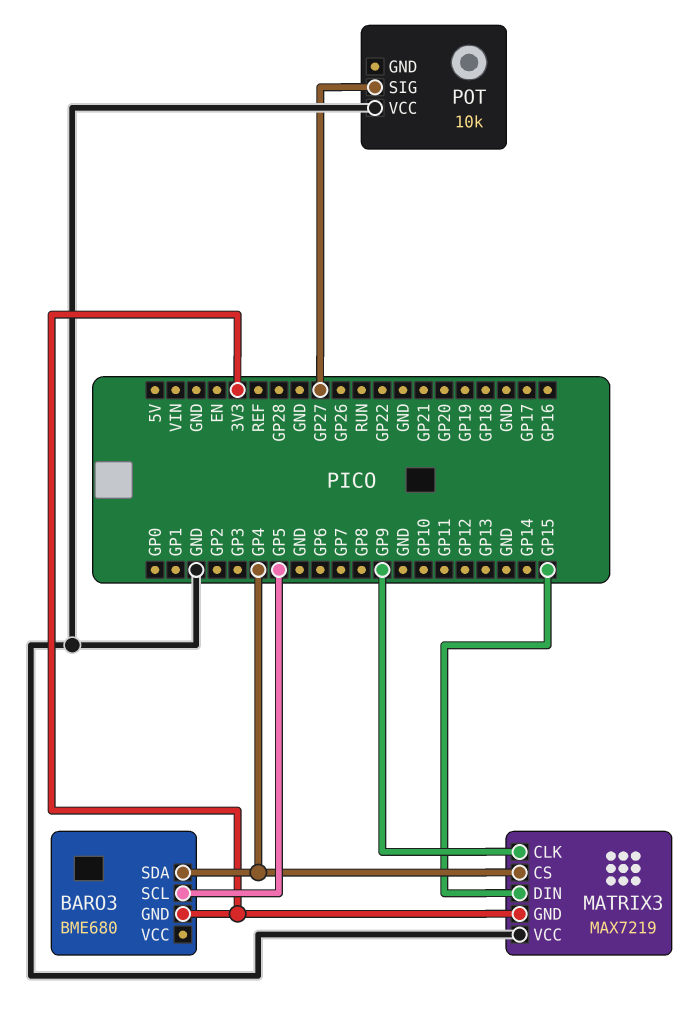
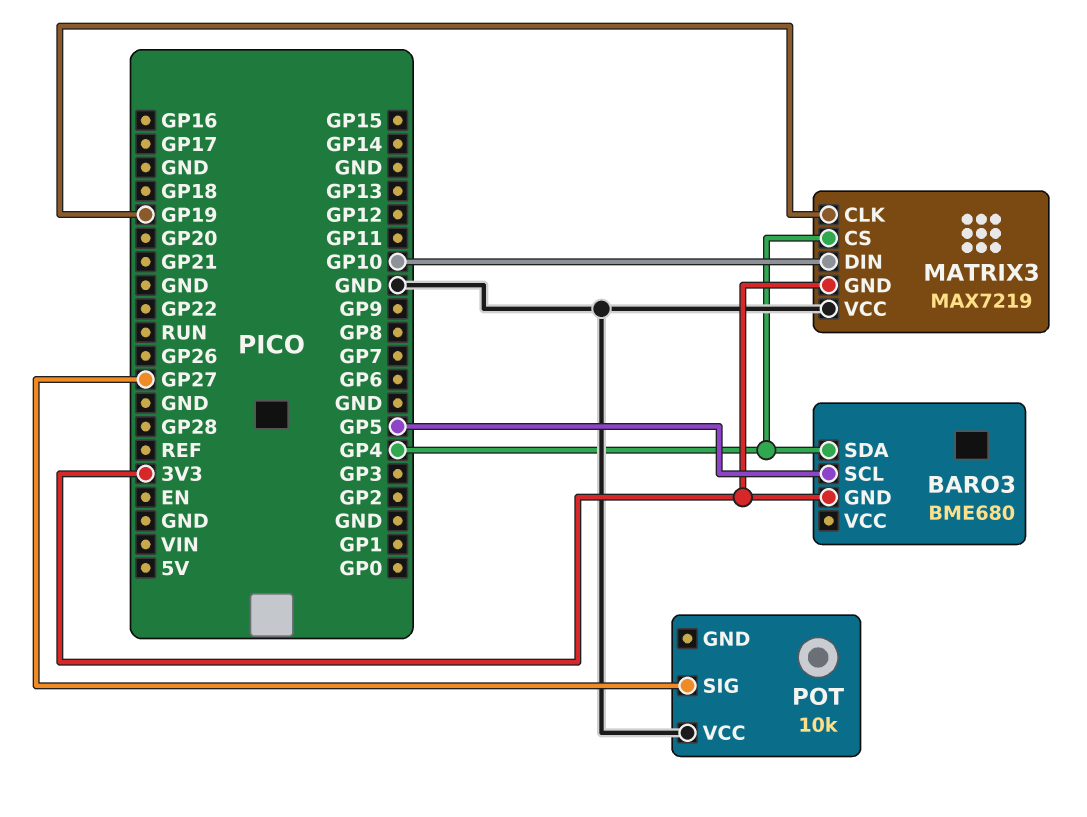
MATRIX3 pin CLK: GP9 -> GP19
MATRIX3 pin DIN: GP15 -> GP10

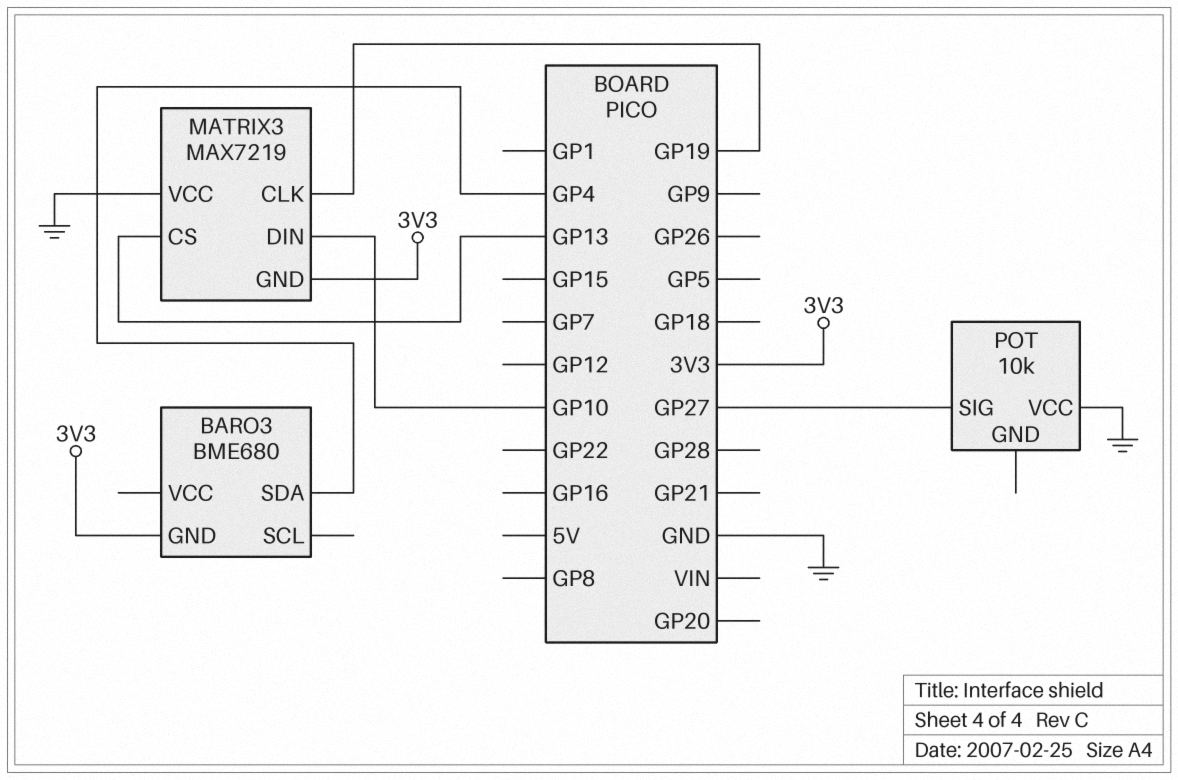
BARO3 pin SCL: GP5 -> none
MATRIX3 pin CS: GP4 -> GP13

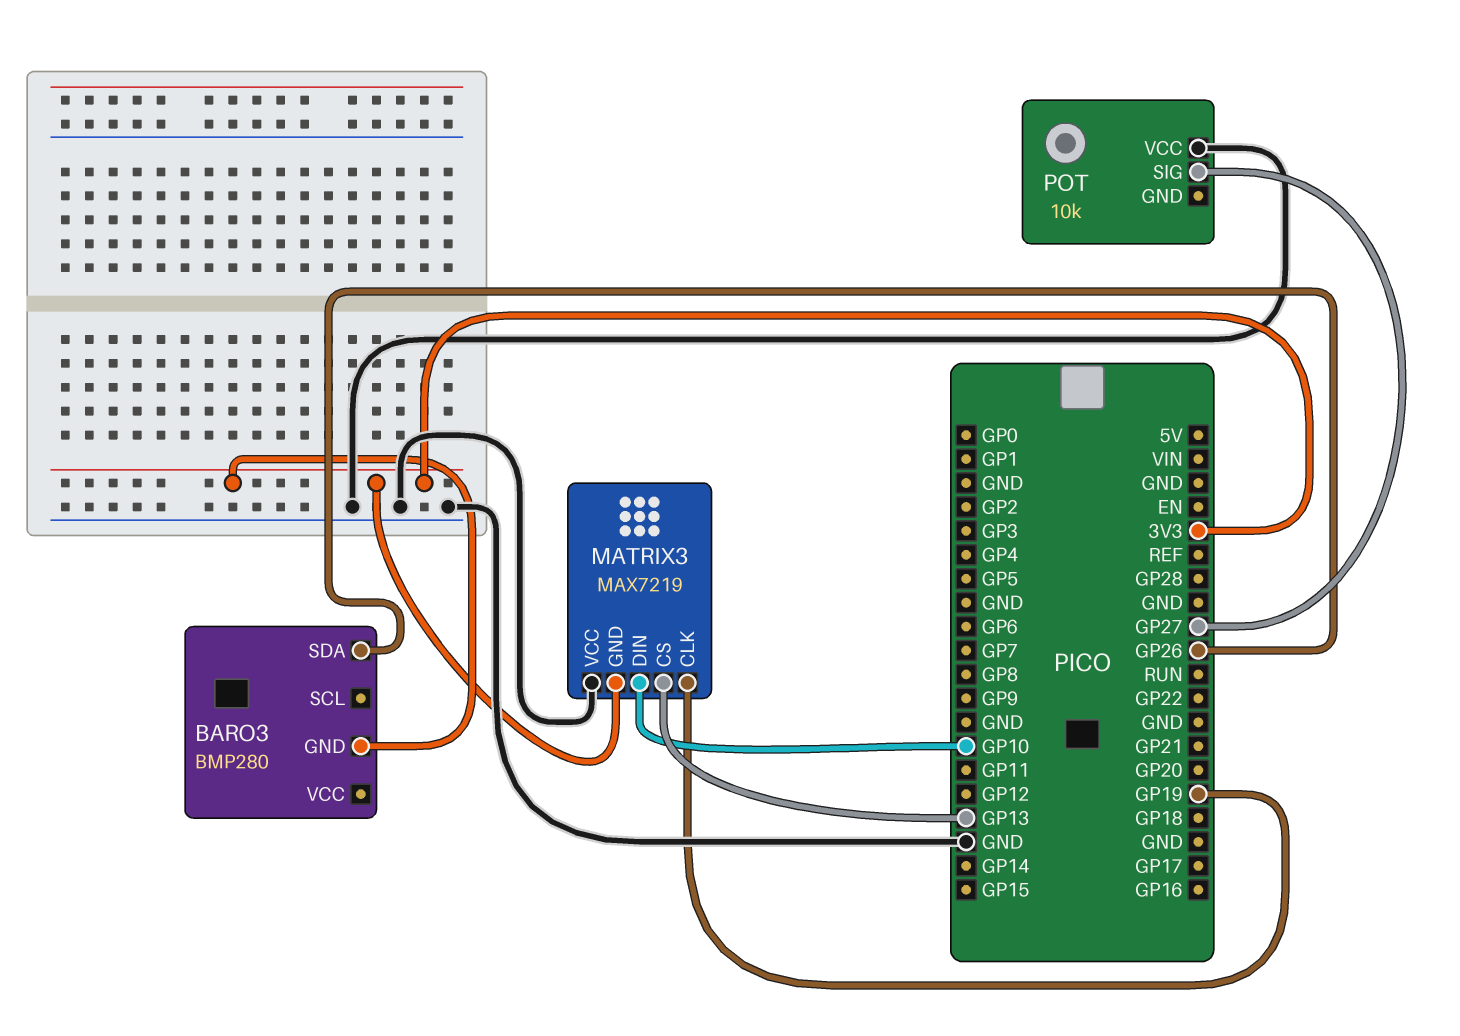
BARO3: BME680 -> BMP280
BARO3 pin SDA: GP4 -> GP26

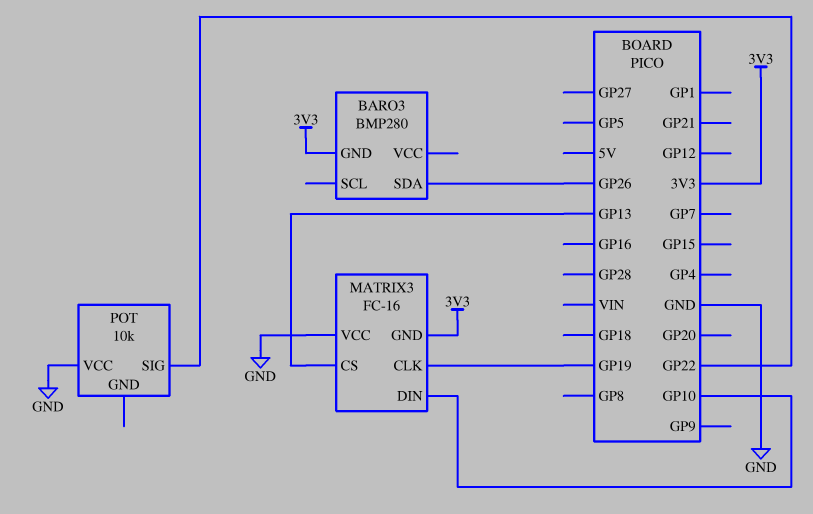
MATRIX3: MAX7219 -> FC-16
POT pin SIG: GP27 -> GP22

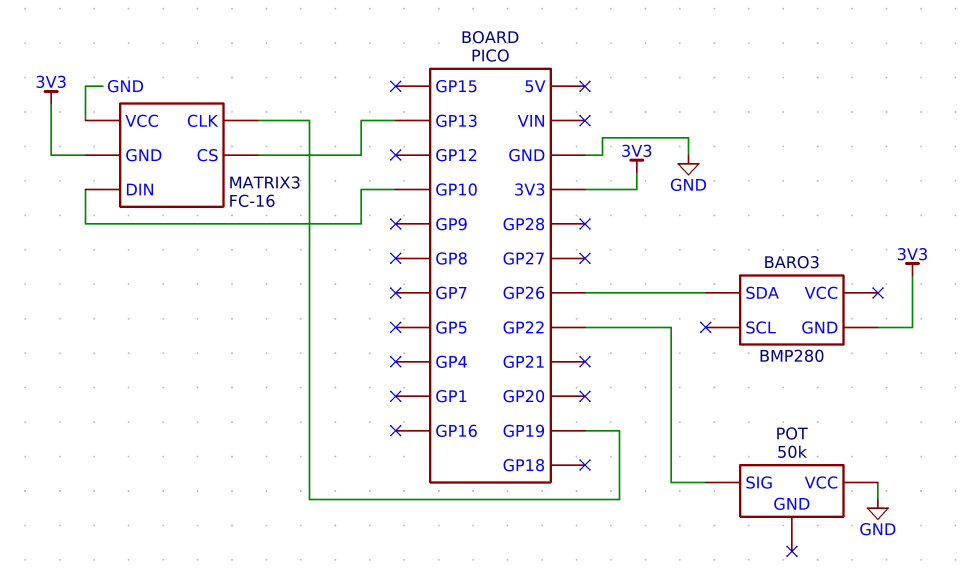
POT: 10k -> 50k

